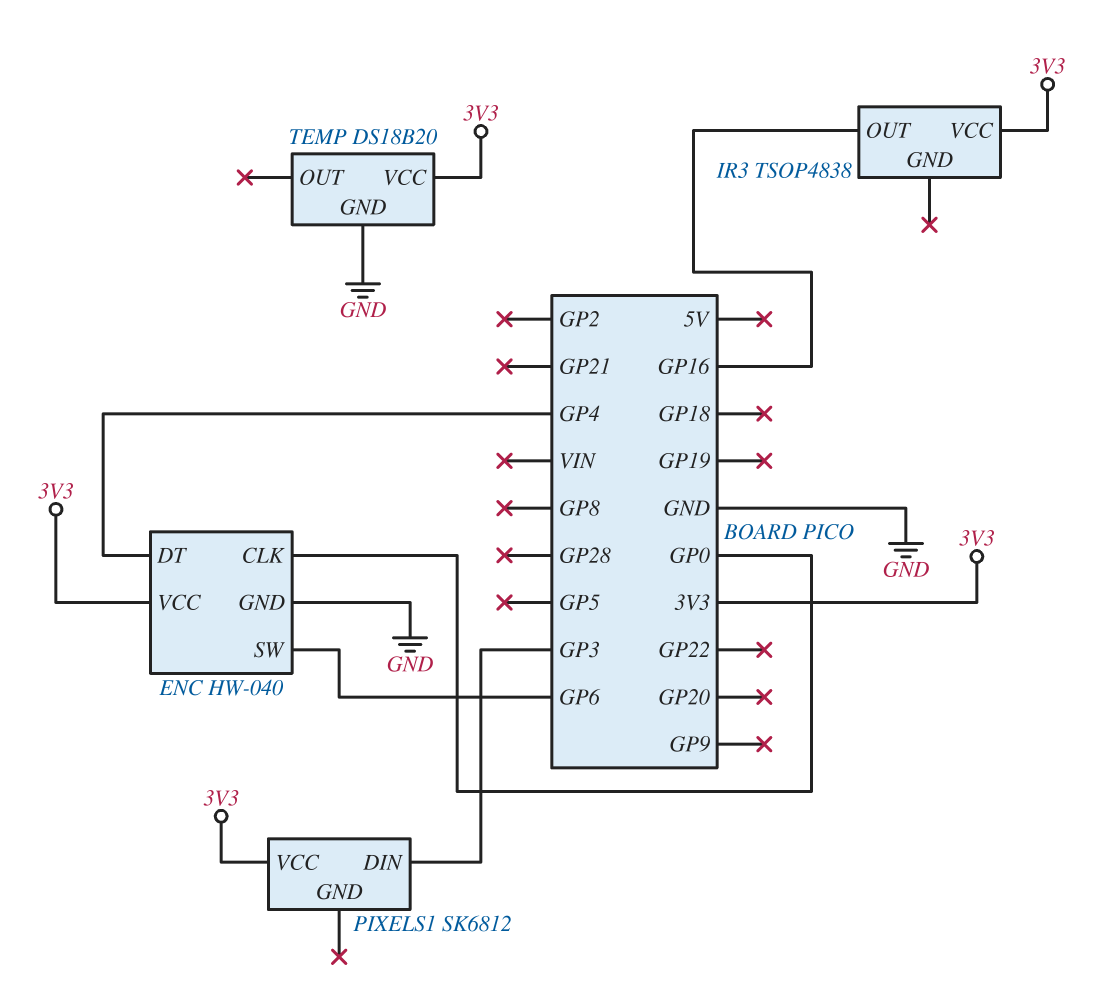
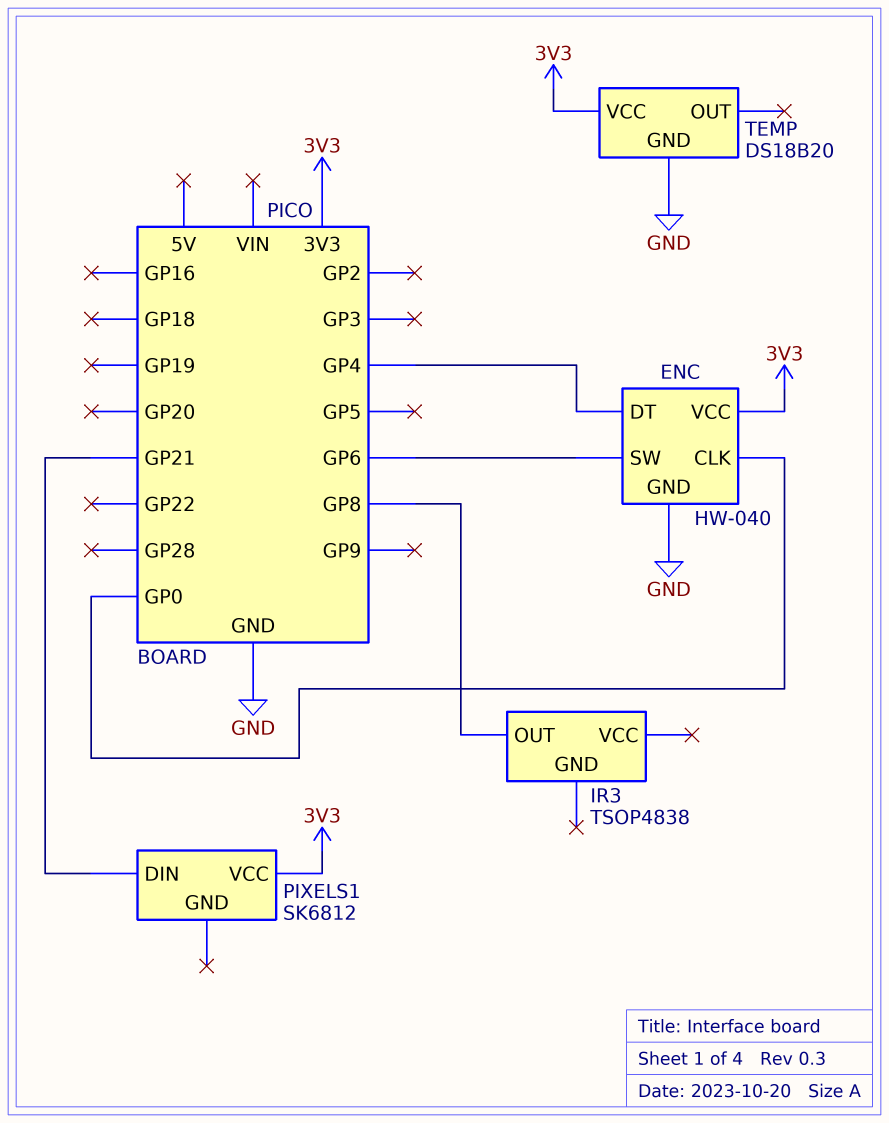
IR3 pin OUT: GP16 -> GP8
IR3 pin VCC: 3V3 -> none
PIXELS1 pin DIN: GP3 -> GP21

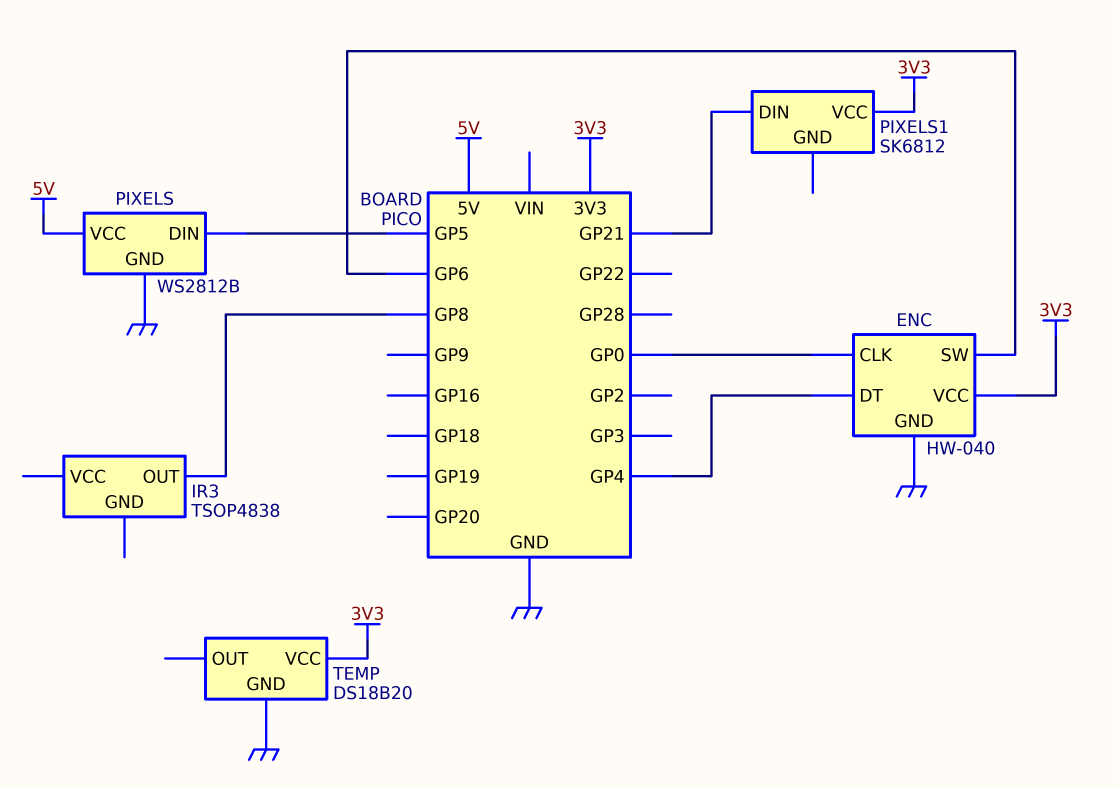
PIXELS: none -> WS2812B
PIXELS pin DIN: none -> GP5
PIXELS pin GND: none -> GND
PIXELS pin VCC: none -> 5V

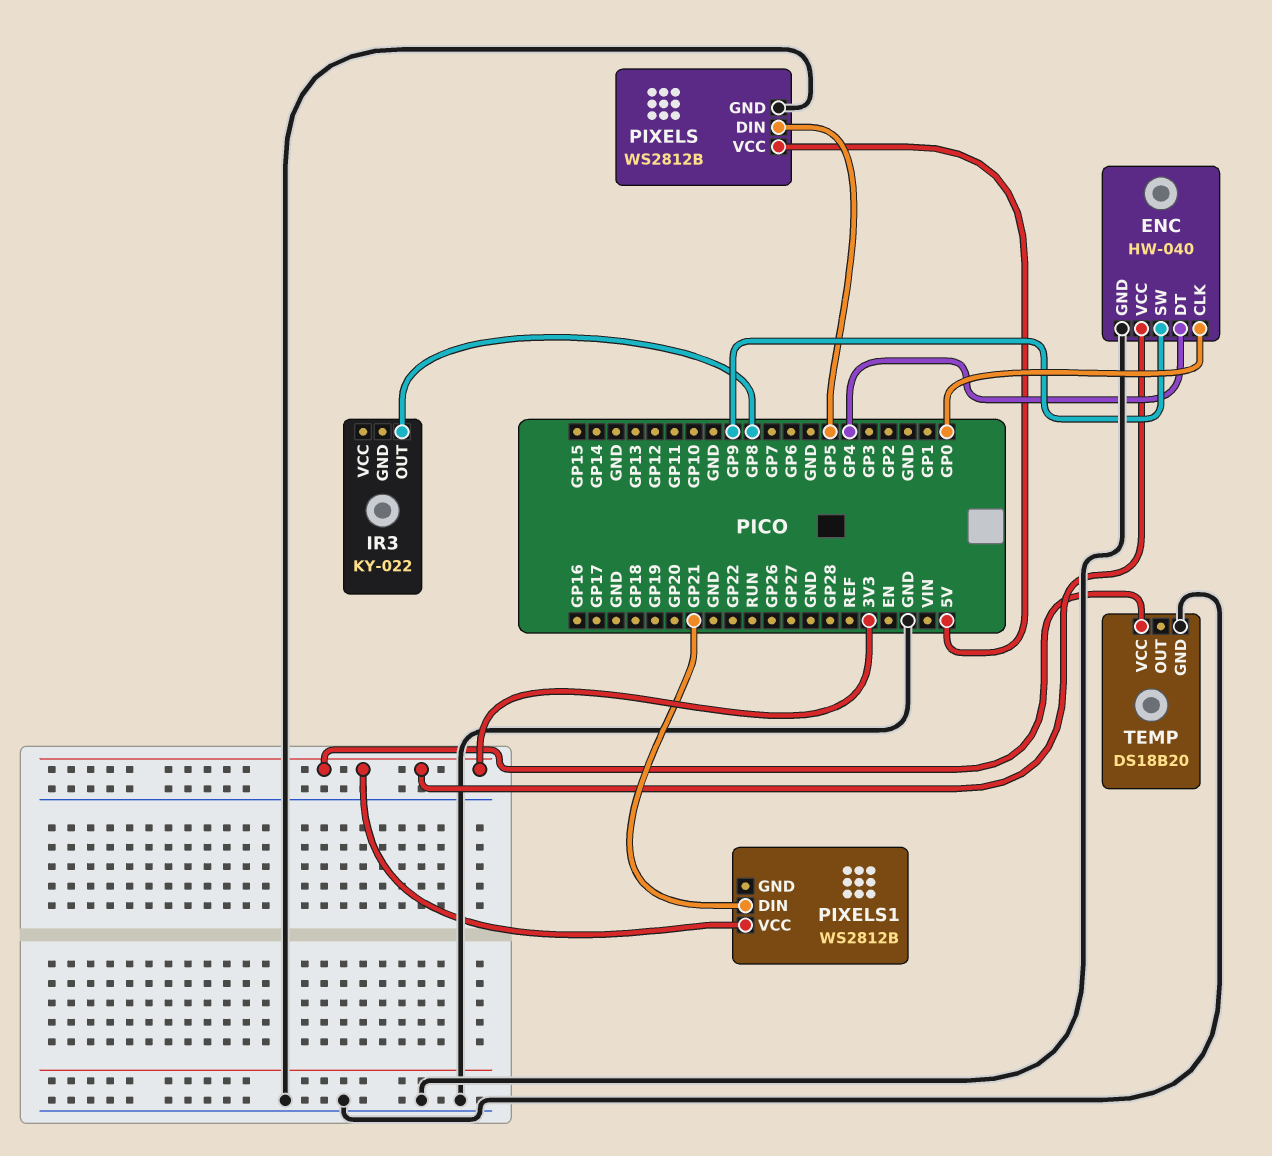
ENC pin SW: GP6 -> GP9
IR3: TSOP4838 -> KY-022
PIXELS1: SK6812 -> WS2812B

